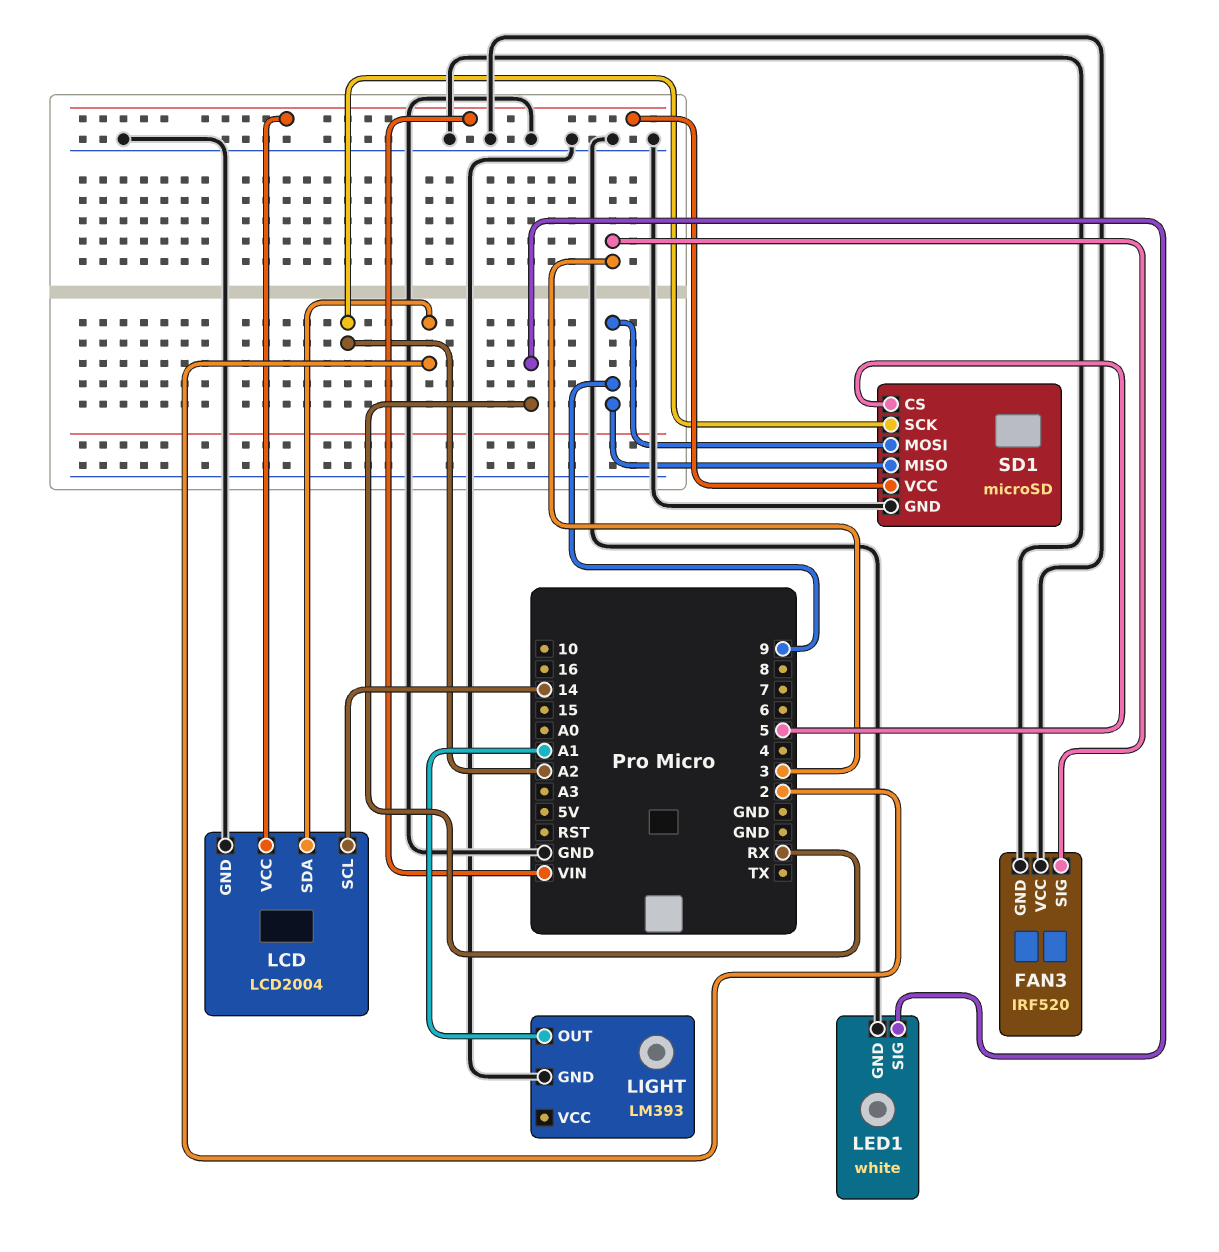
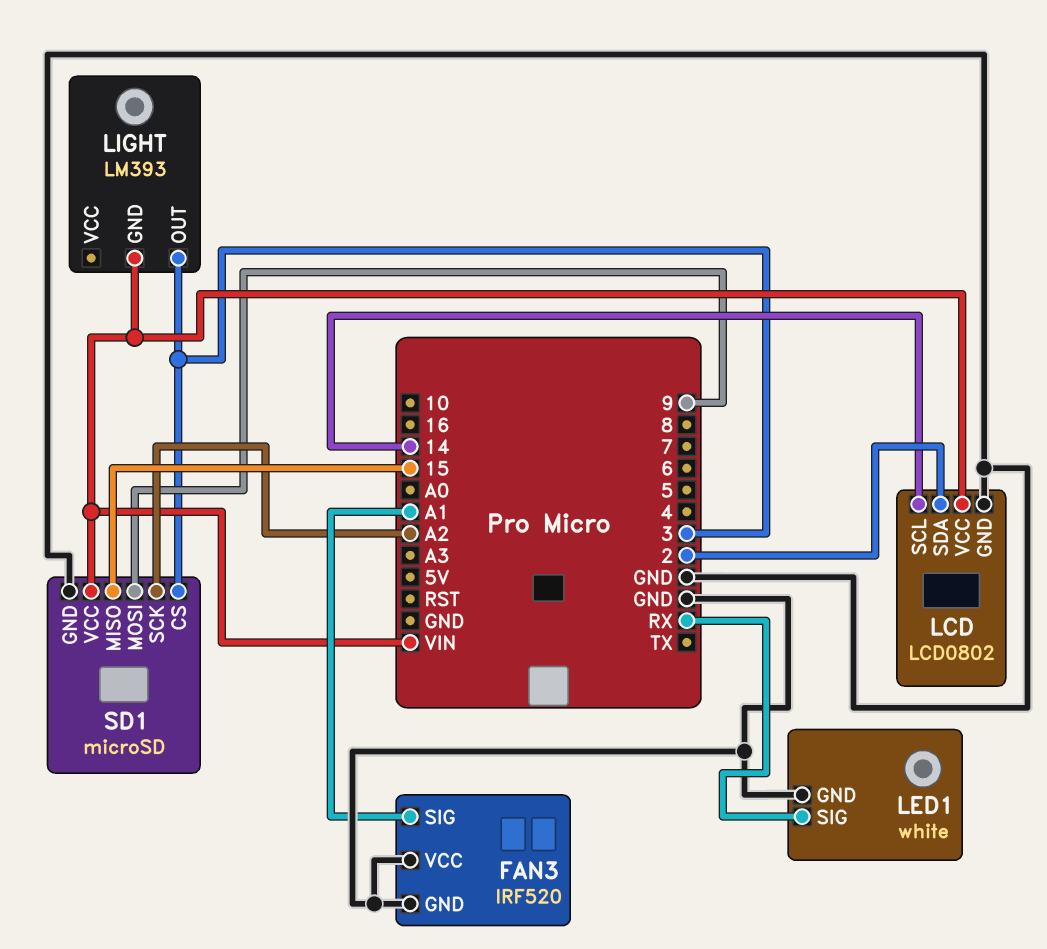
FAN3 pin SIG: 3 -> A1
LCD: LCD2004 -> LCD0802
LIGHT pin GND: GND -> VIN
LIGHT pin OUT: A1 -> 3
SD1 pin CS: 5 -> 3
SD1 pin MISO: 9 -> 15

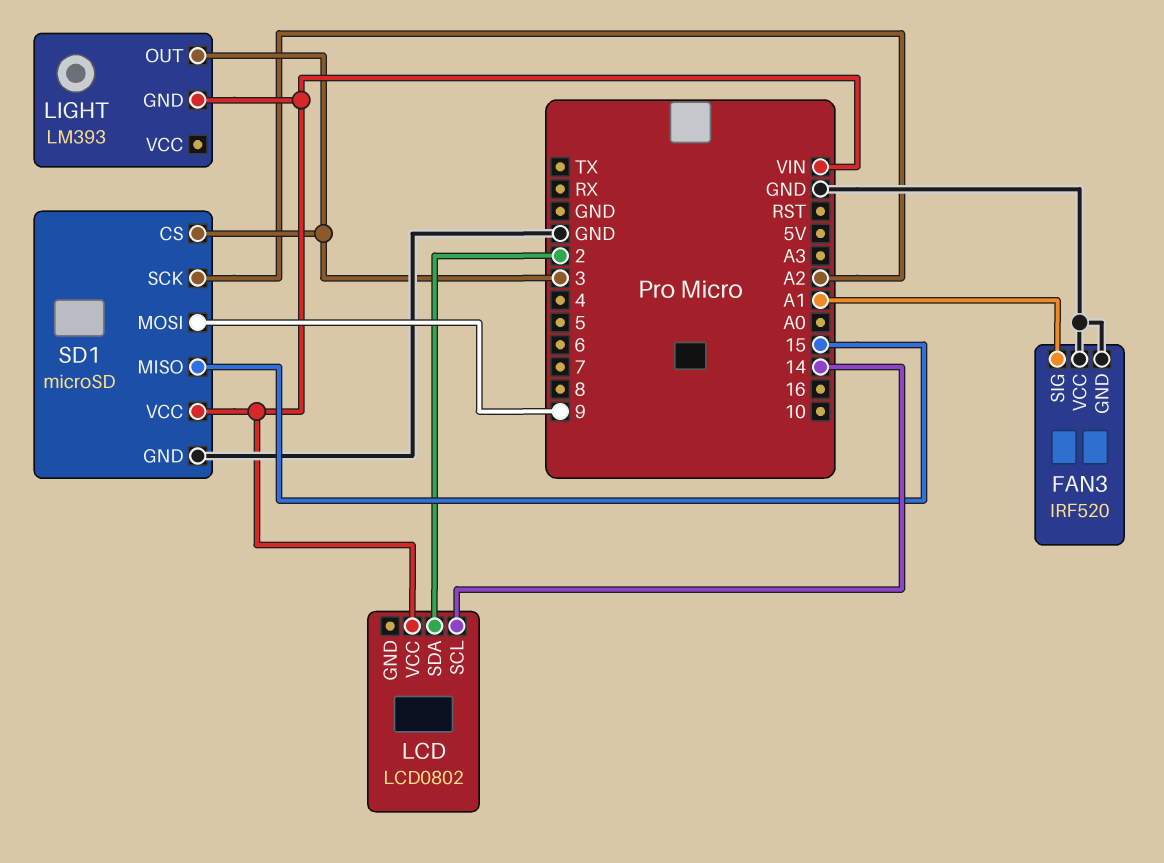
LCD pin GND: GND -> none
LED1: white -> none
LED1 pin GND: GND -> none
LED1 pin SIG: RX -> none

